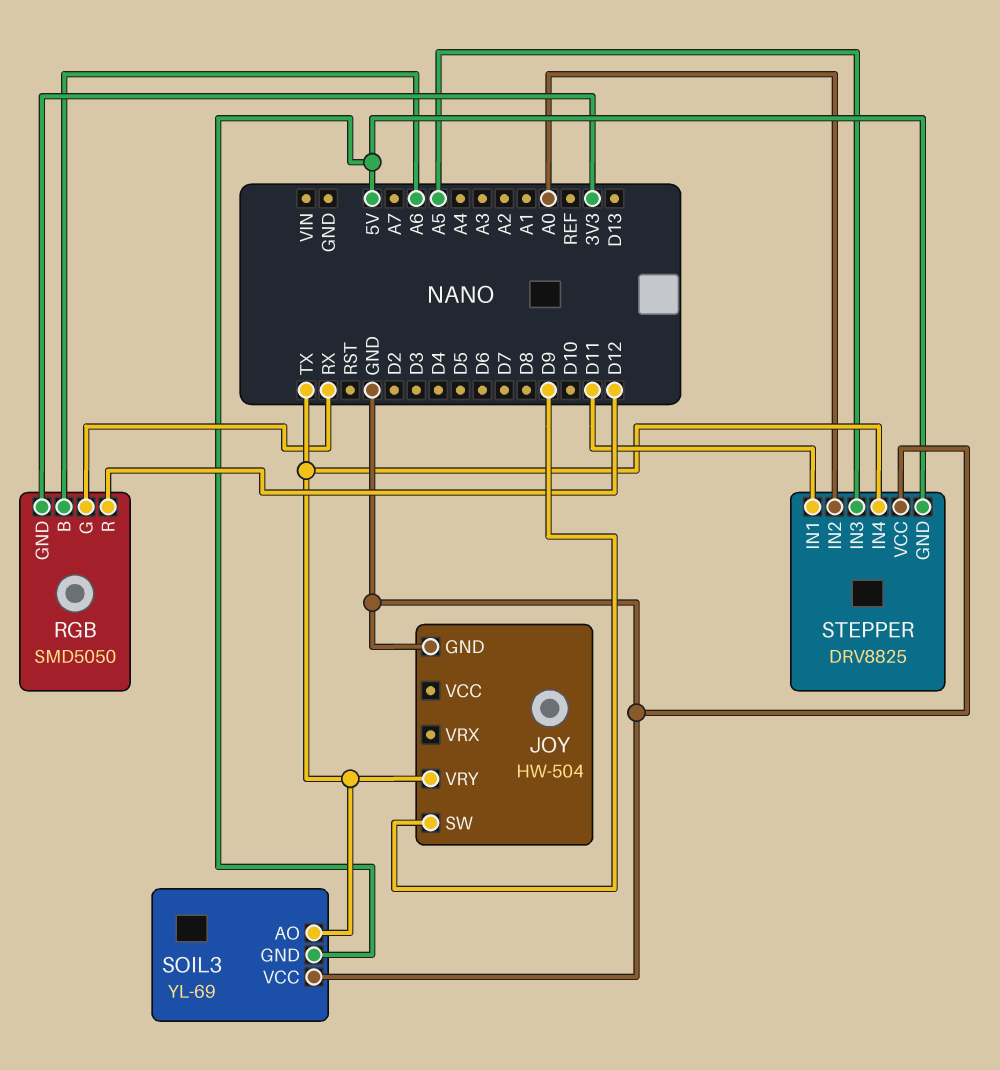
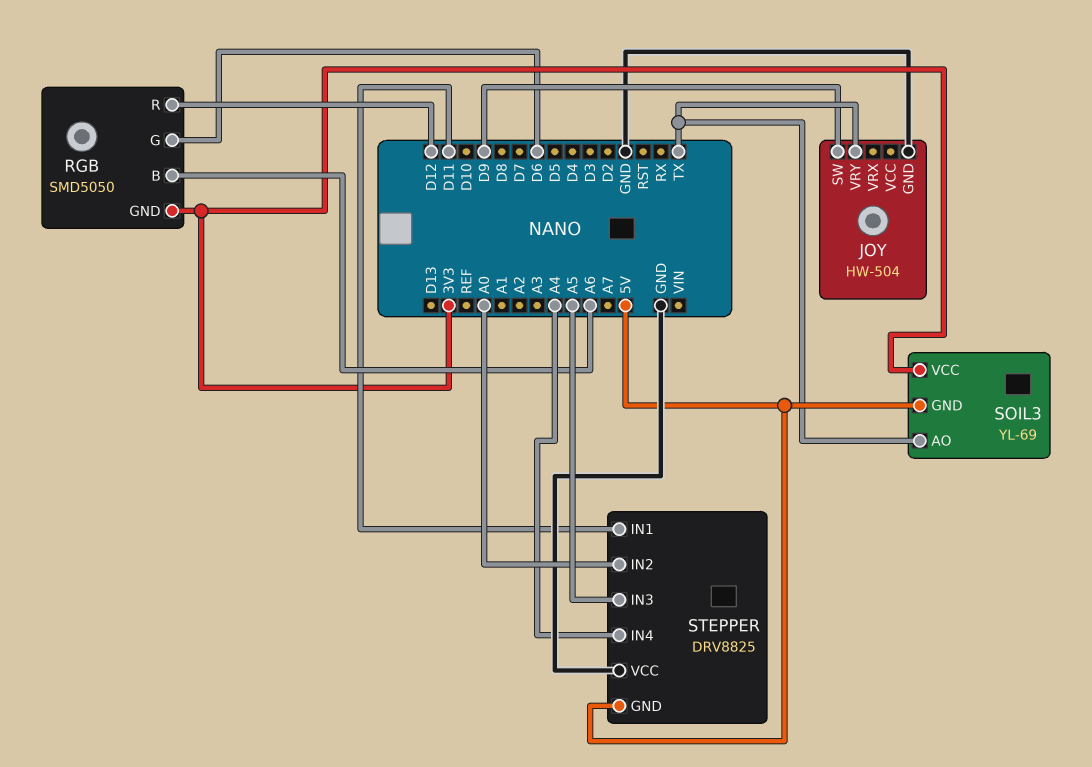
RGB pin G: RX -> D6
SOIL3 pin VCC: GND -> 3V3
STEPPER pin IN4: TX -> A4

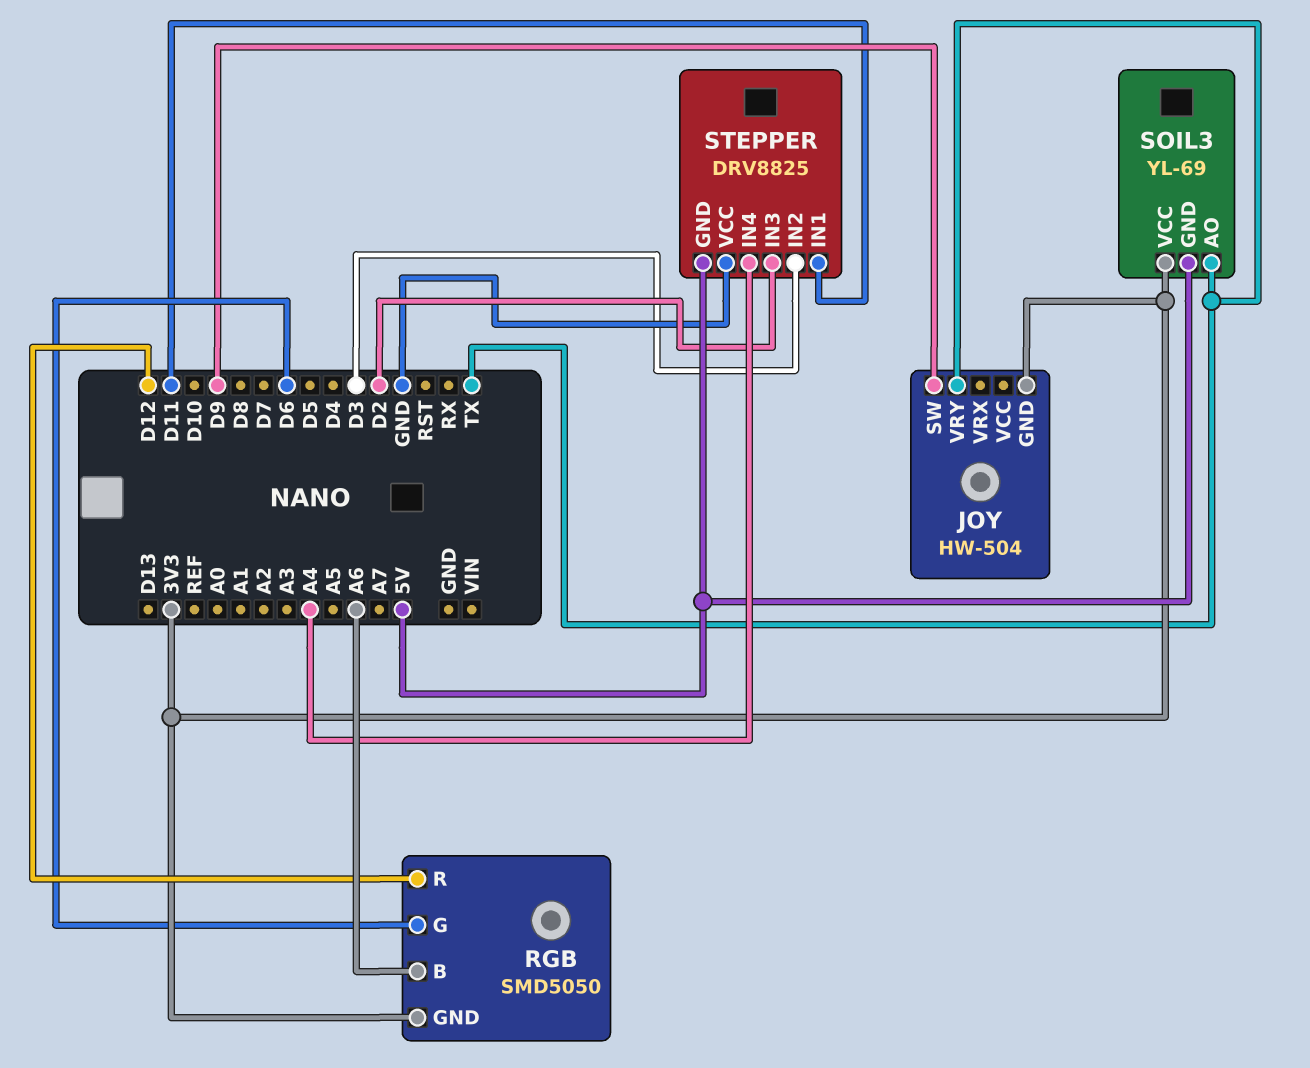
JOY pin GND: GND -> 3V3
STEPPER pin IN2: A0 -> D3
STEPPER pin IN3: A5 -> D2

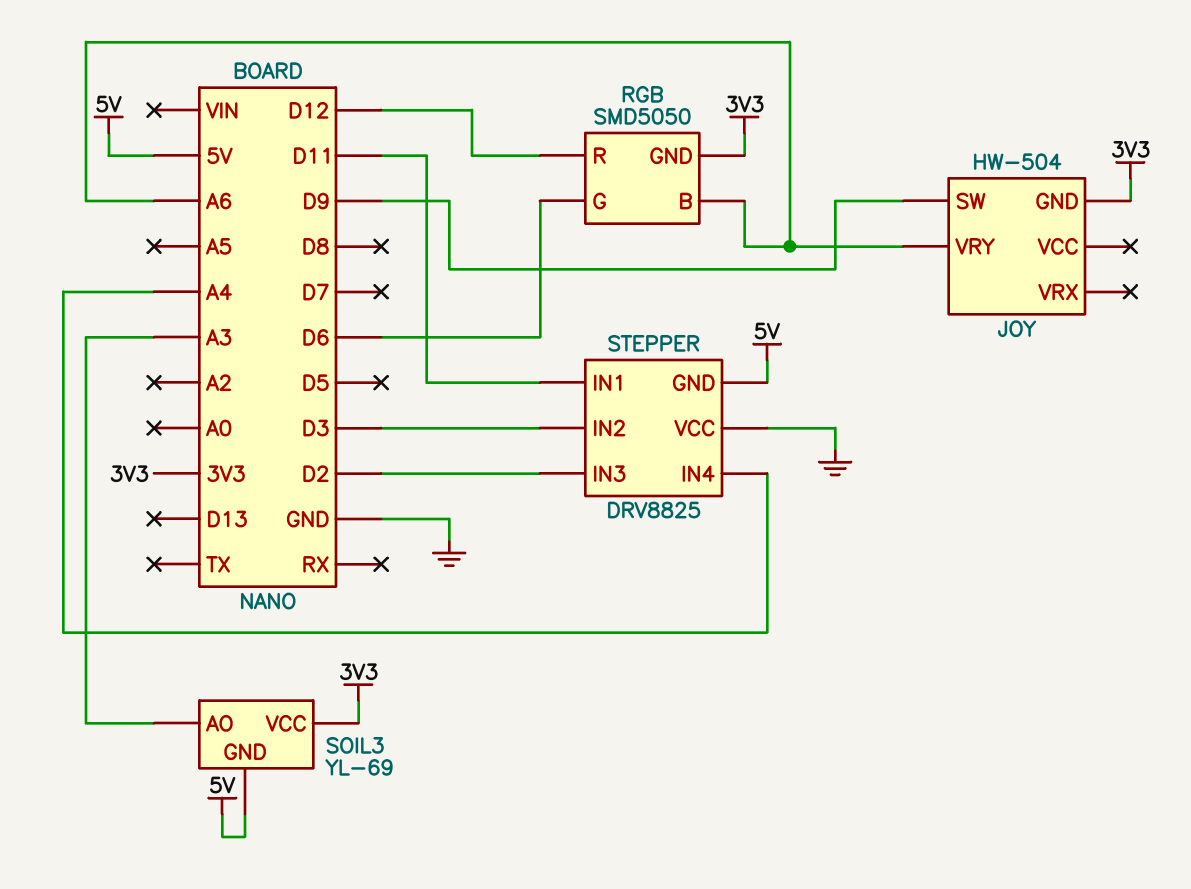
JOY pin VRY: TX -> A6
SOIL3 pin AO: TX -> A3

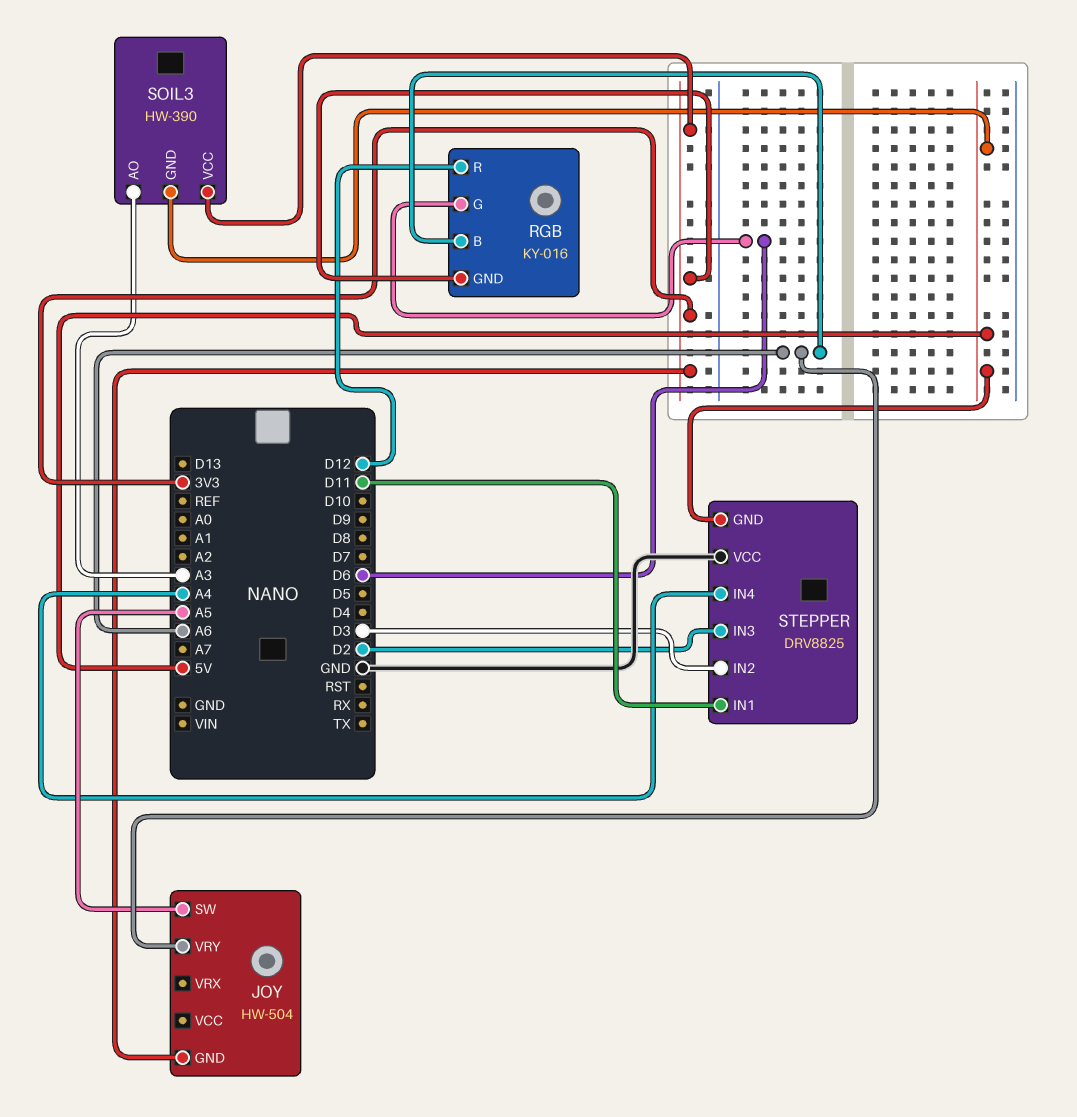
JOY pin SW: D9 -> A5
RGB: SMD5050 -> KY-016
SOIL3: YL-69 -> HW-390

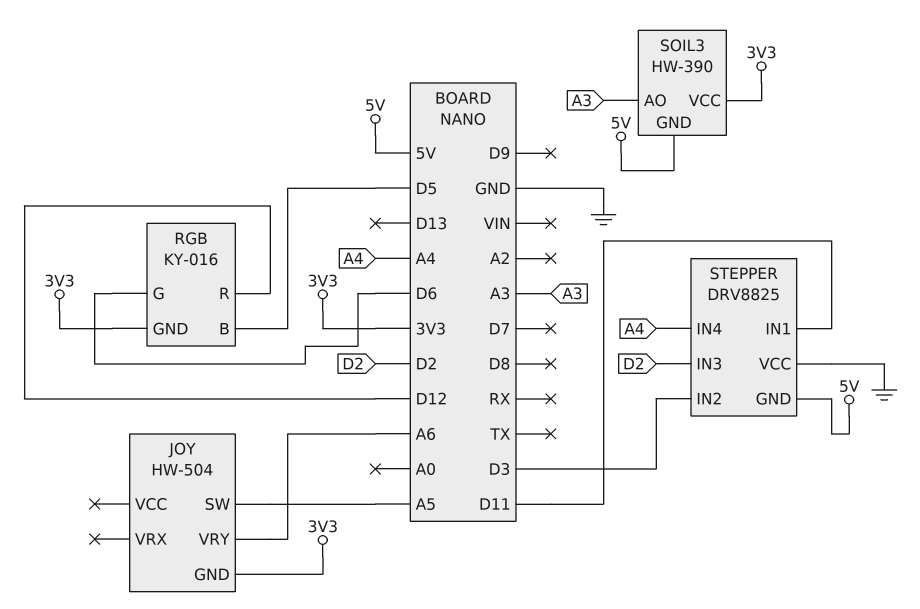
RGB pin B: A6 -> D5

